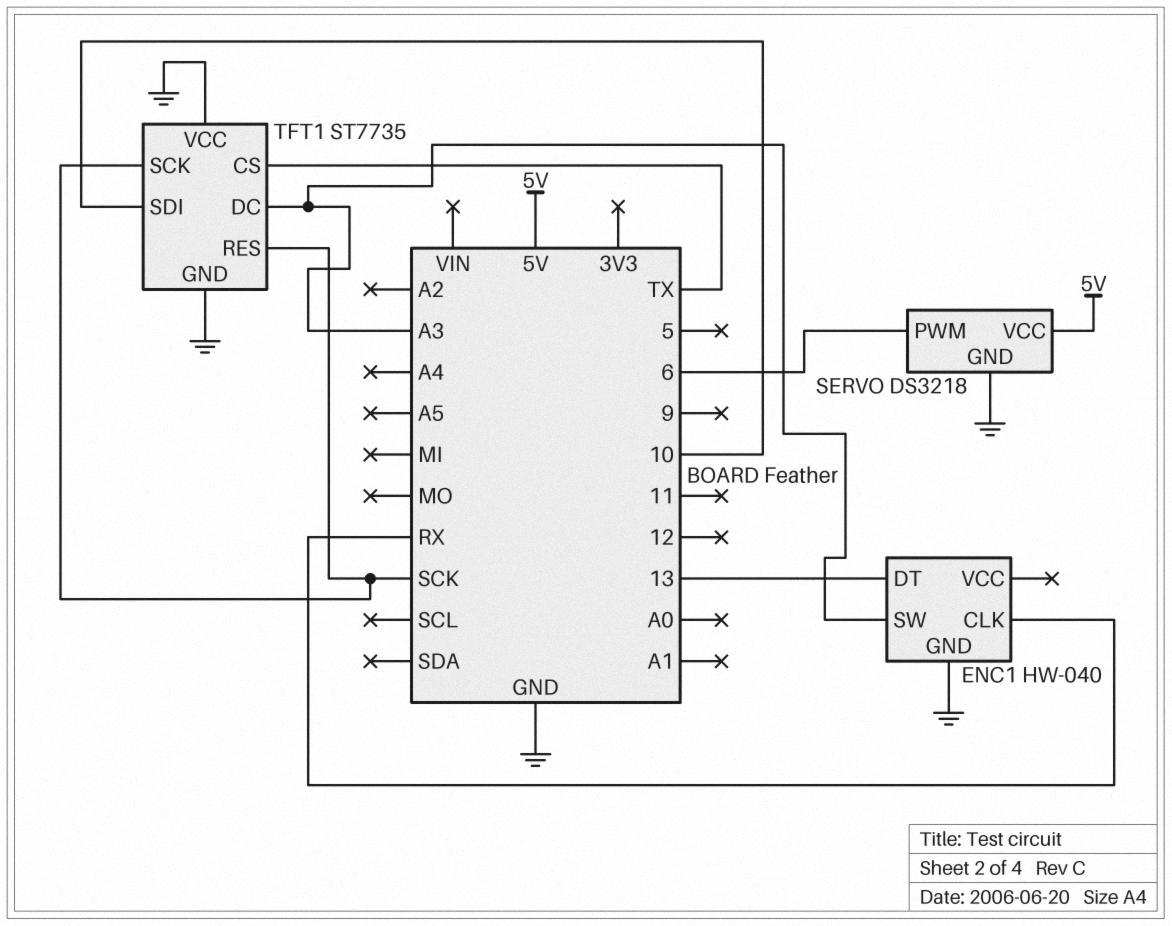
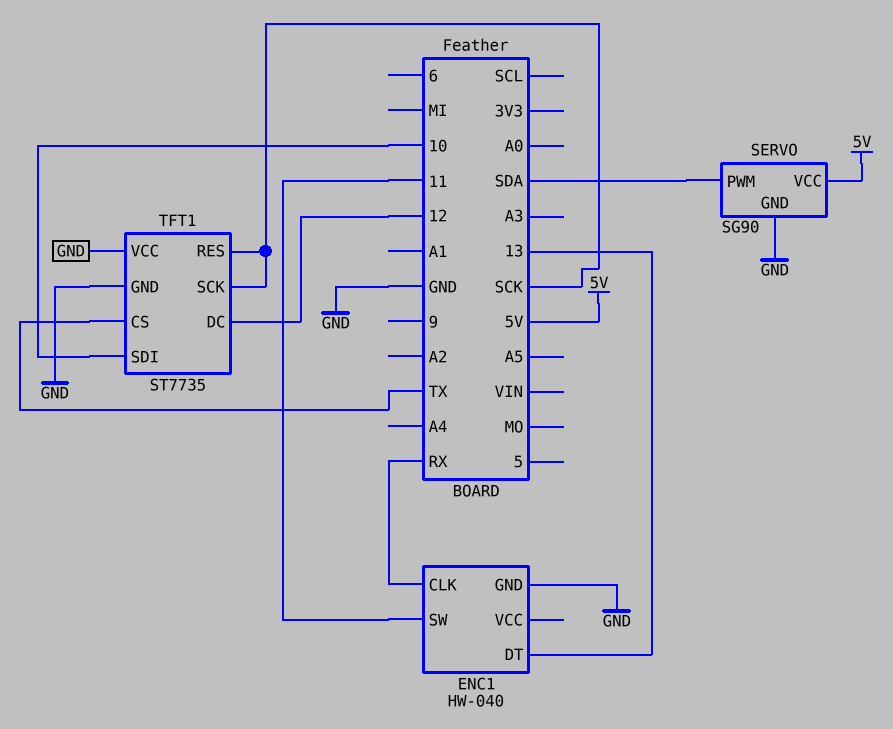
ENC1 pin SW: A3 -> 11
SERVO: DS3218 -> SG90
SERVO pin PWM: 6 -> SDA
TFT1 pin DC: A3 -> 12

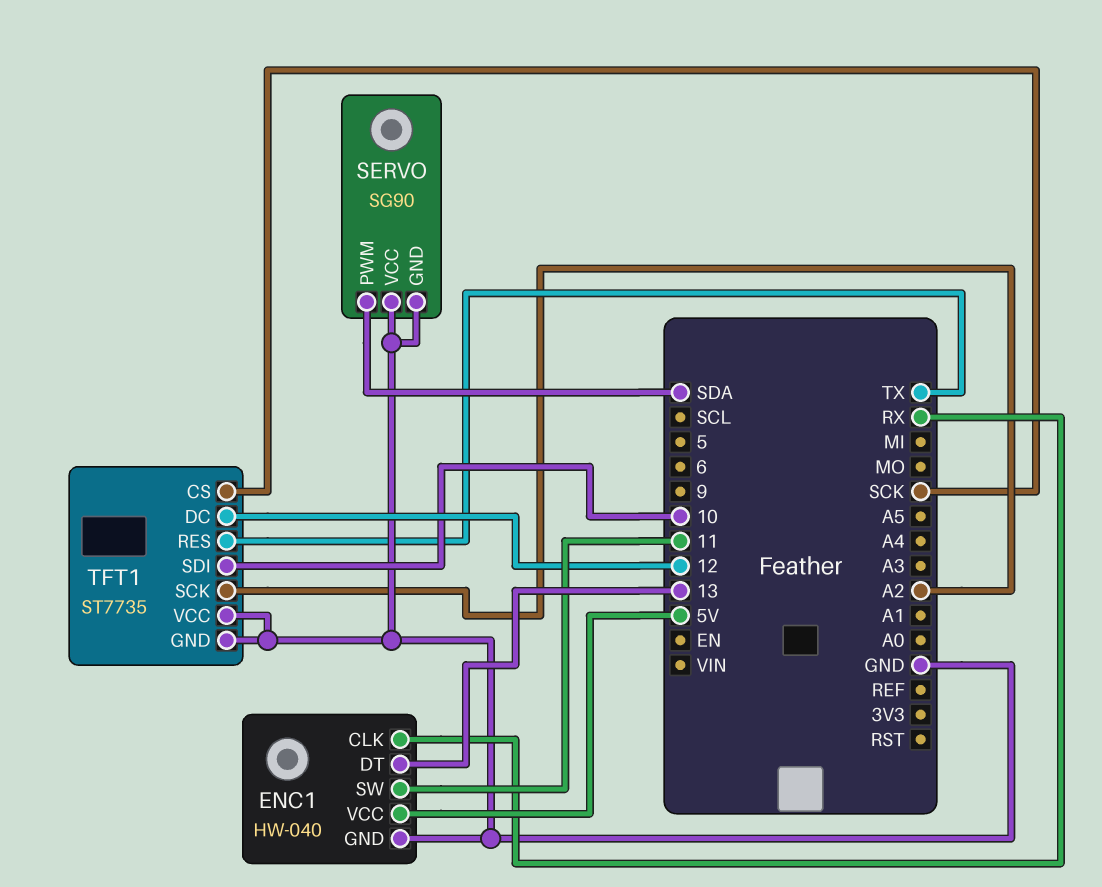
ENC1 pin VCC: none -> 5V
SERVO pin VCC: 5V -> GND
TFT1 pin CS: TX -> SCK
TFT1 pin RES: SCK -> TX
TFT1 pin SCK: SCK -> A2

